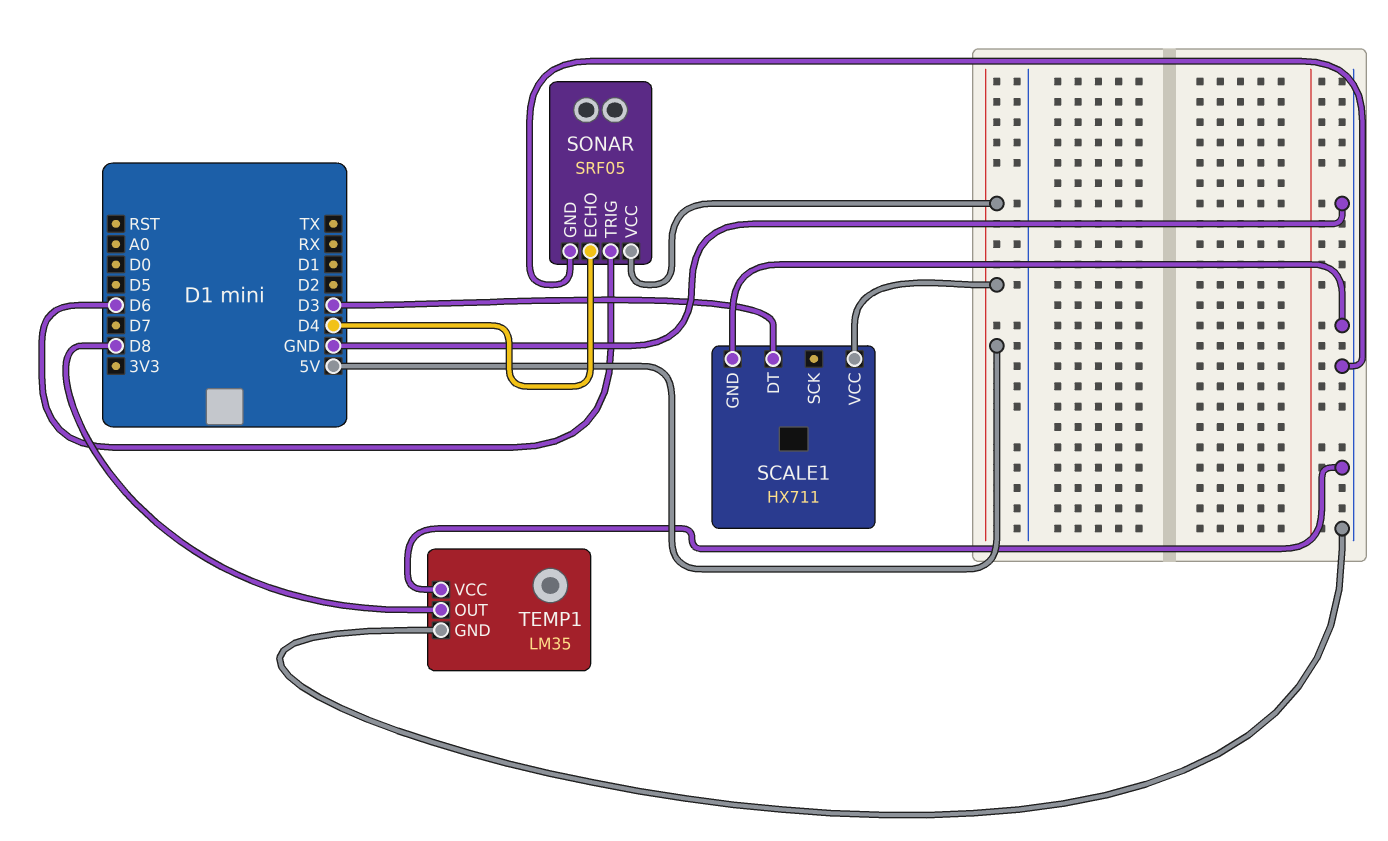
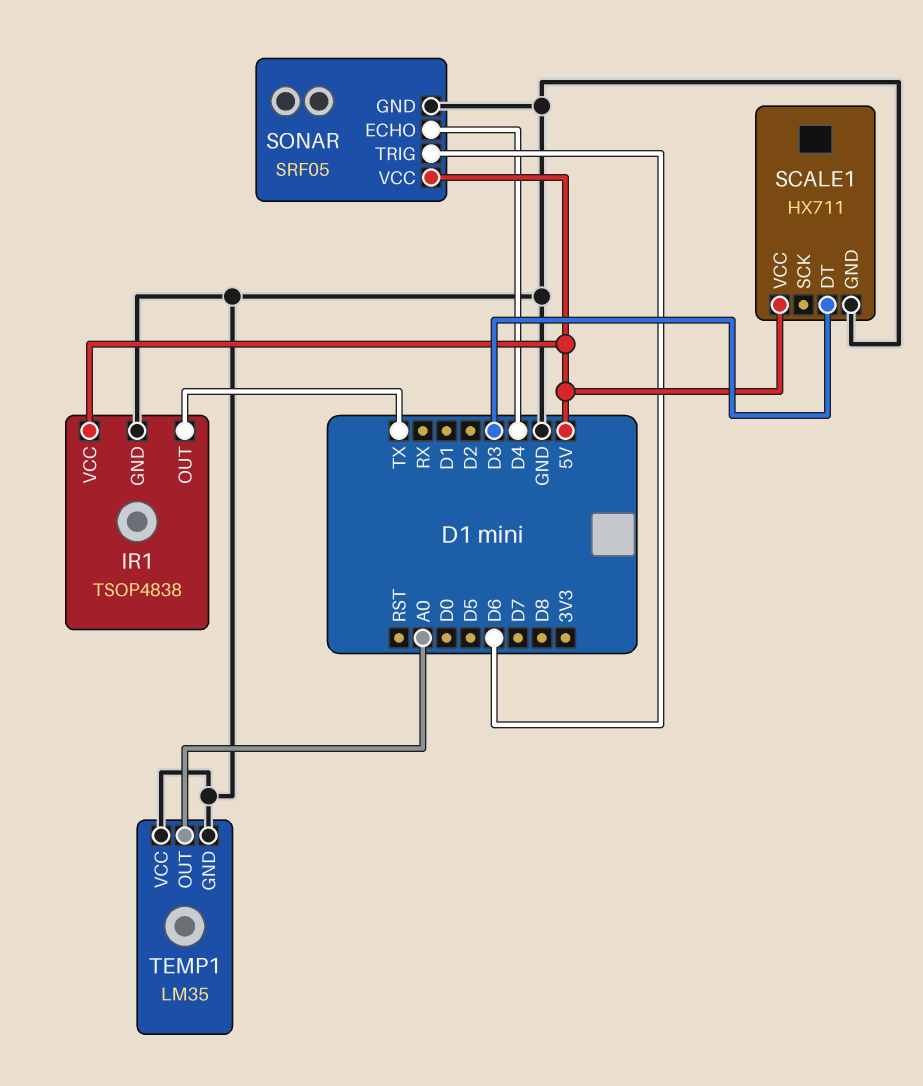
IR1: none -> TSOP4838
IR1 pin GND: none -> GND
IR1 pin OUT: none -> TX
IR1 pin VCC: none -> 5V
TEMP1 pin OUT: D8 -> A0

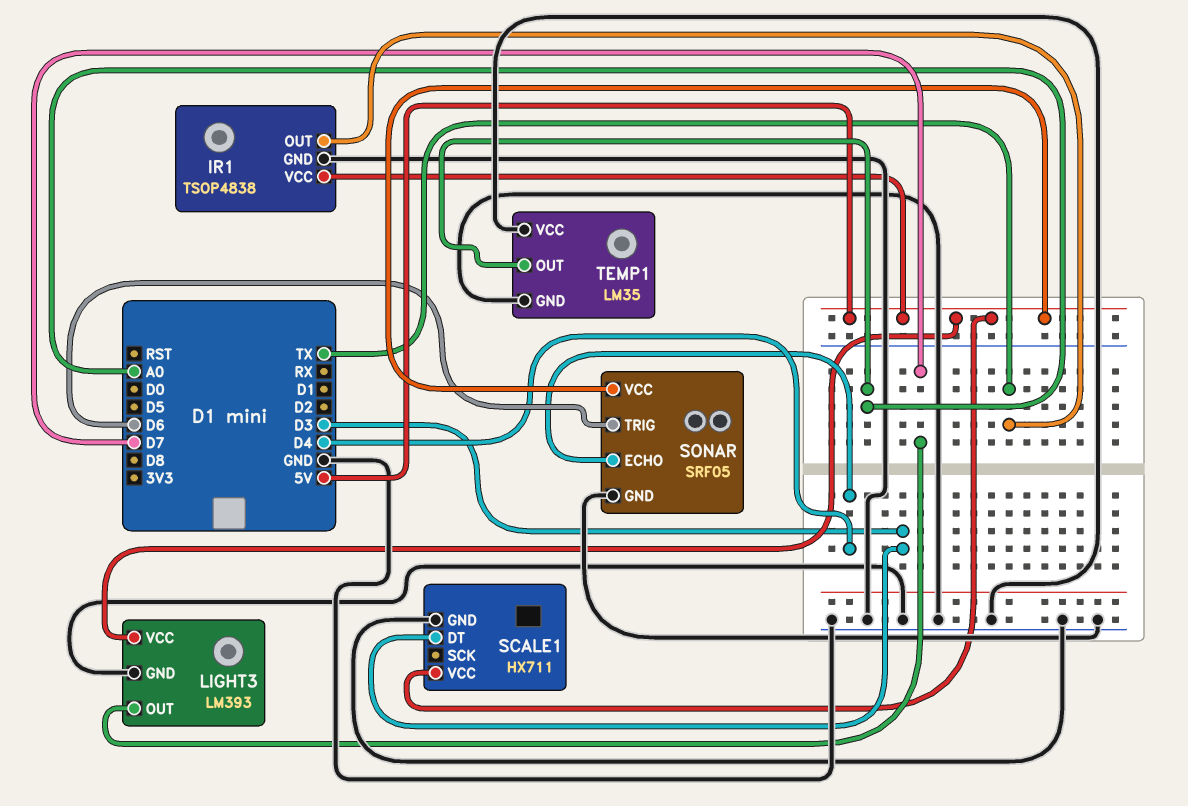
LIGHT3: none -> LM393
LIGHT3 pin GND: none -> GND
LIGHT3 pin OUT: none -> D7
LIGHT3 pin VCC: none -> 5V

